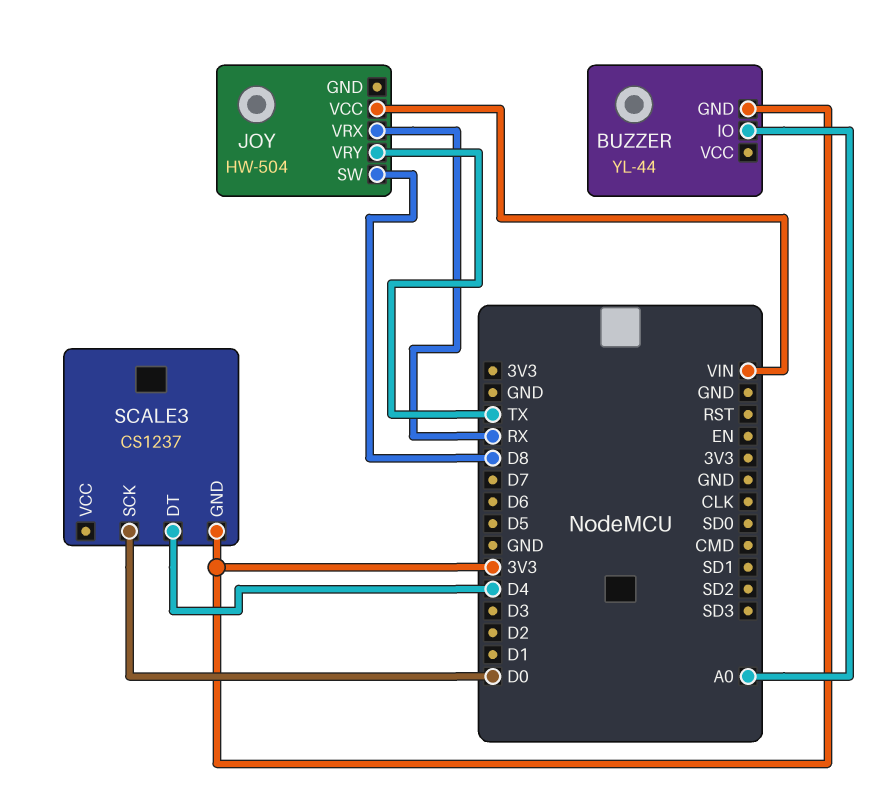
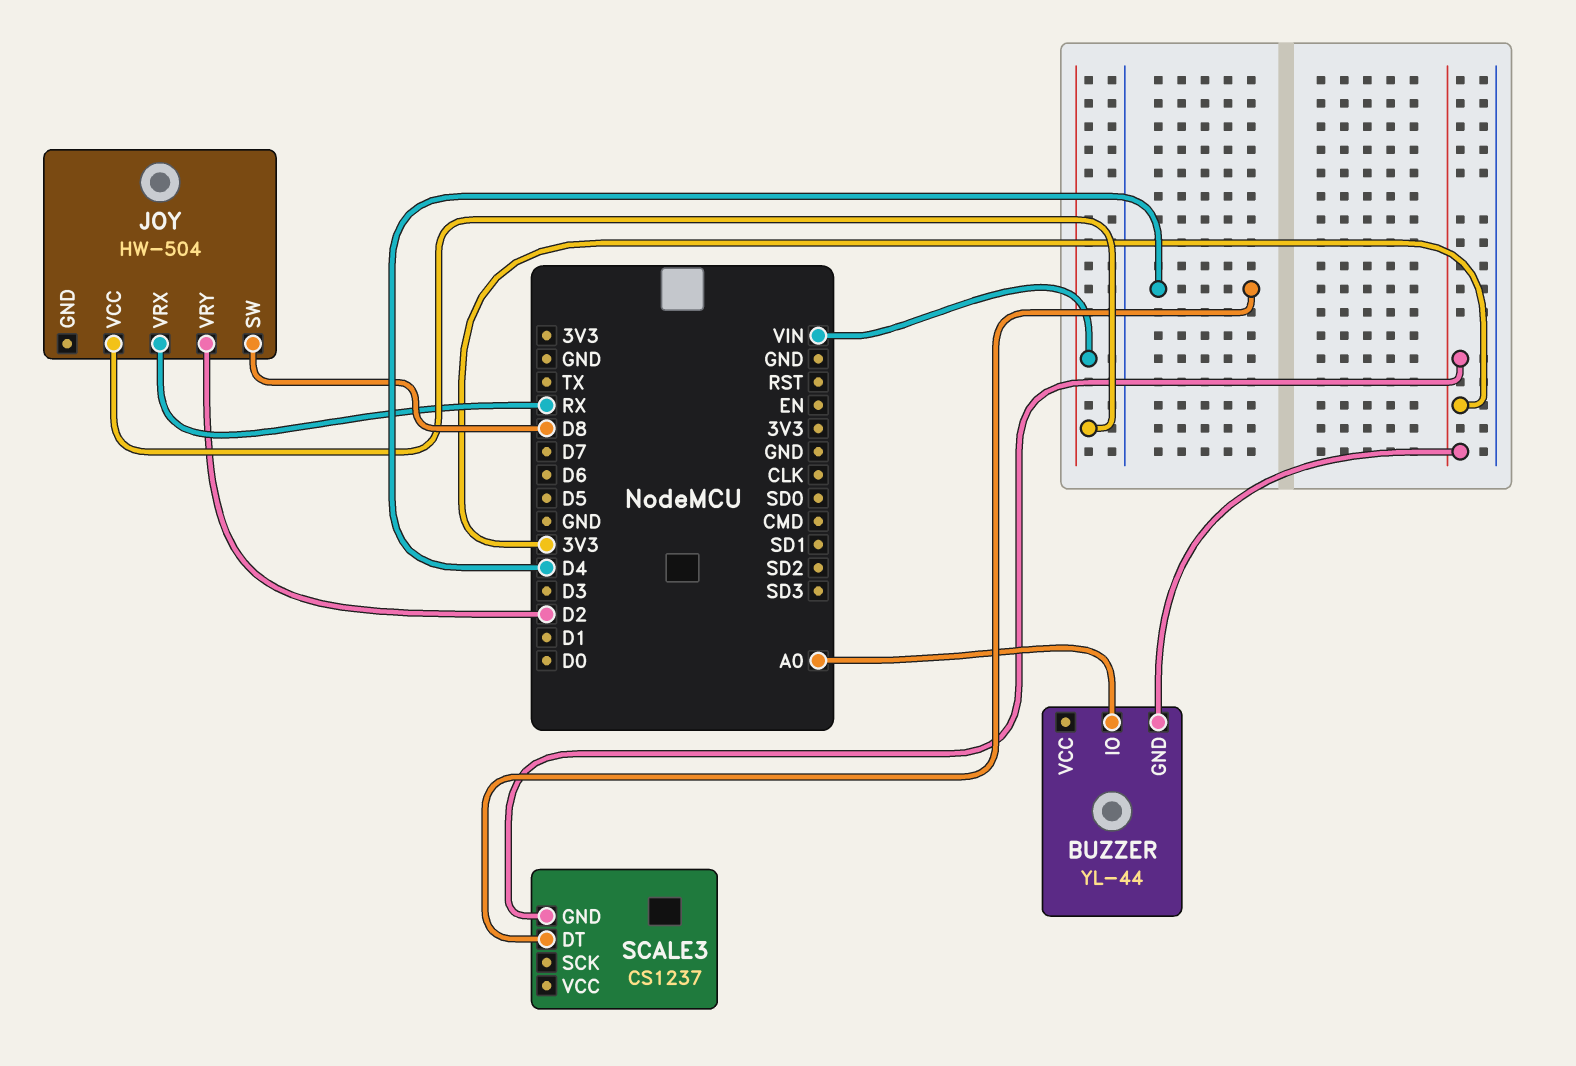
JOY pin VRY: TX -> D2
SCALE3 pin SCK: D0 -> none

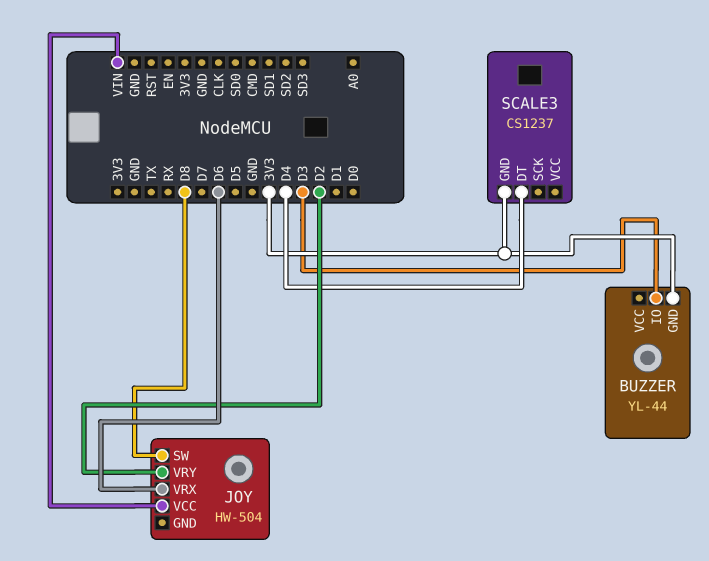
BUZZER pin IO: A0 -> D3
JOY pin VRX: RX -> D6

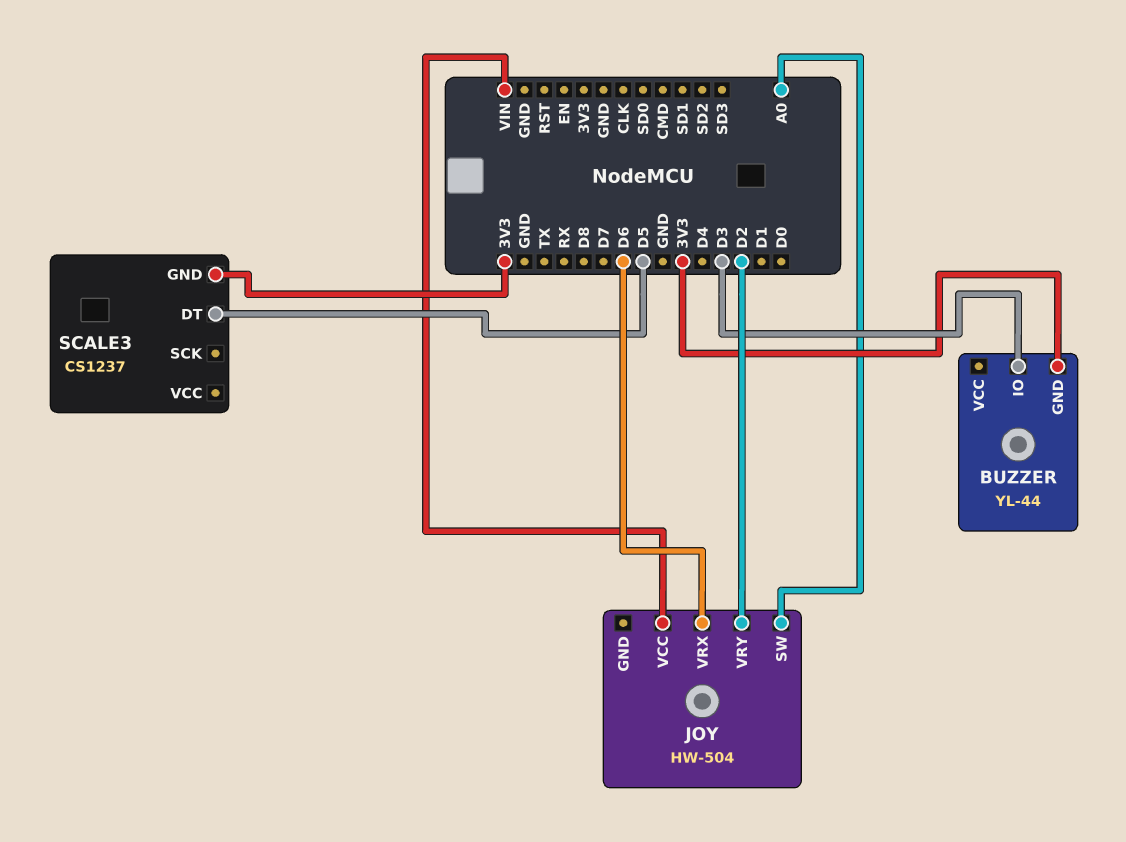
JOY pin SW: D8 -> A0
SCALE3 pin DT: D4 -> D5

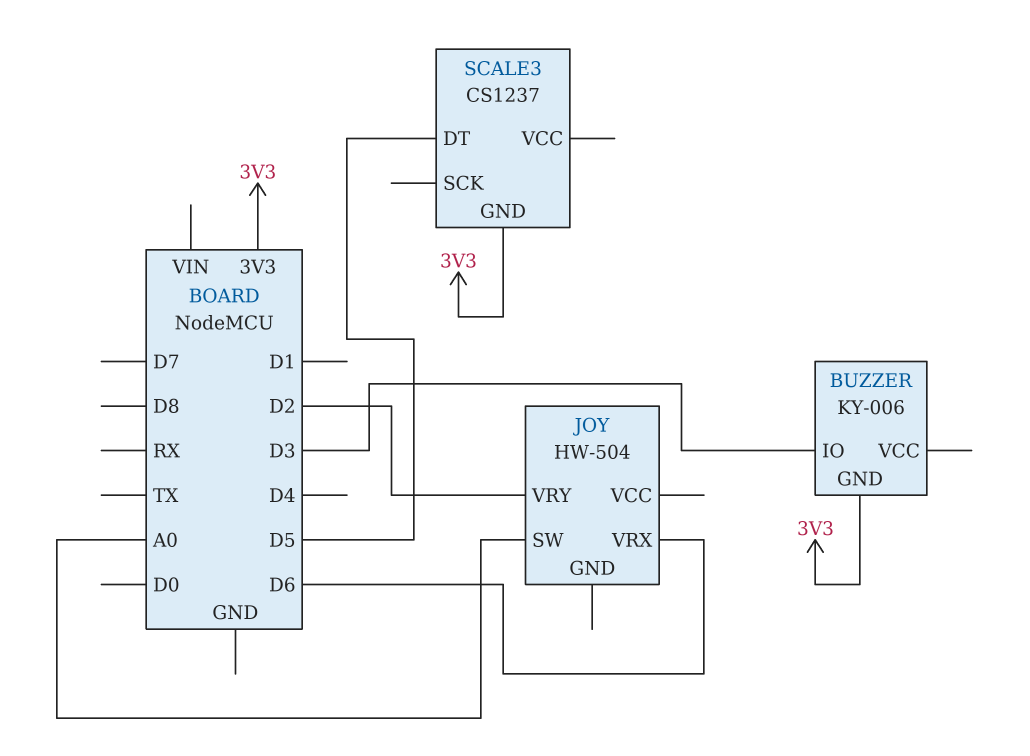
BUZZER: YL-44 -> KY-006
JOY pin VCC: VIN -> none

